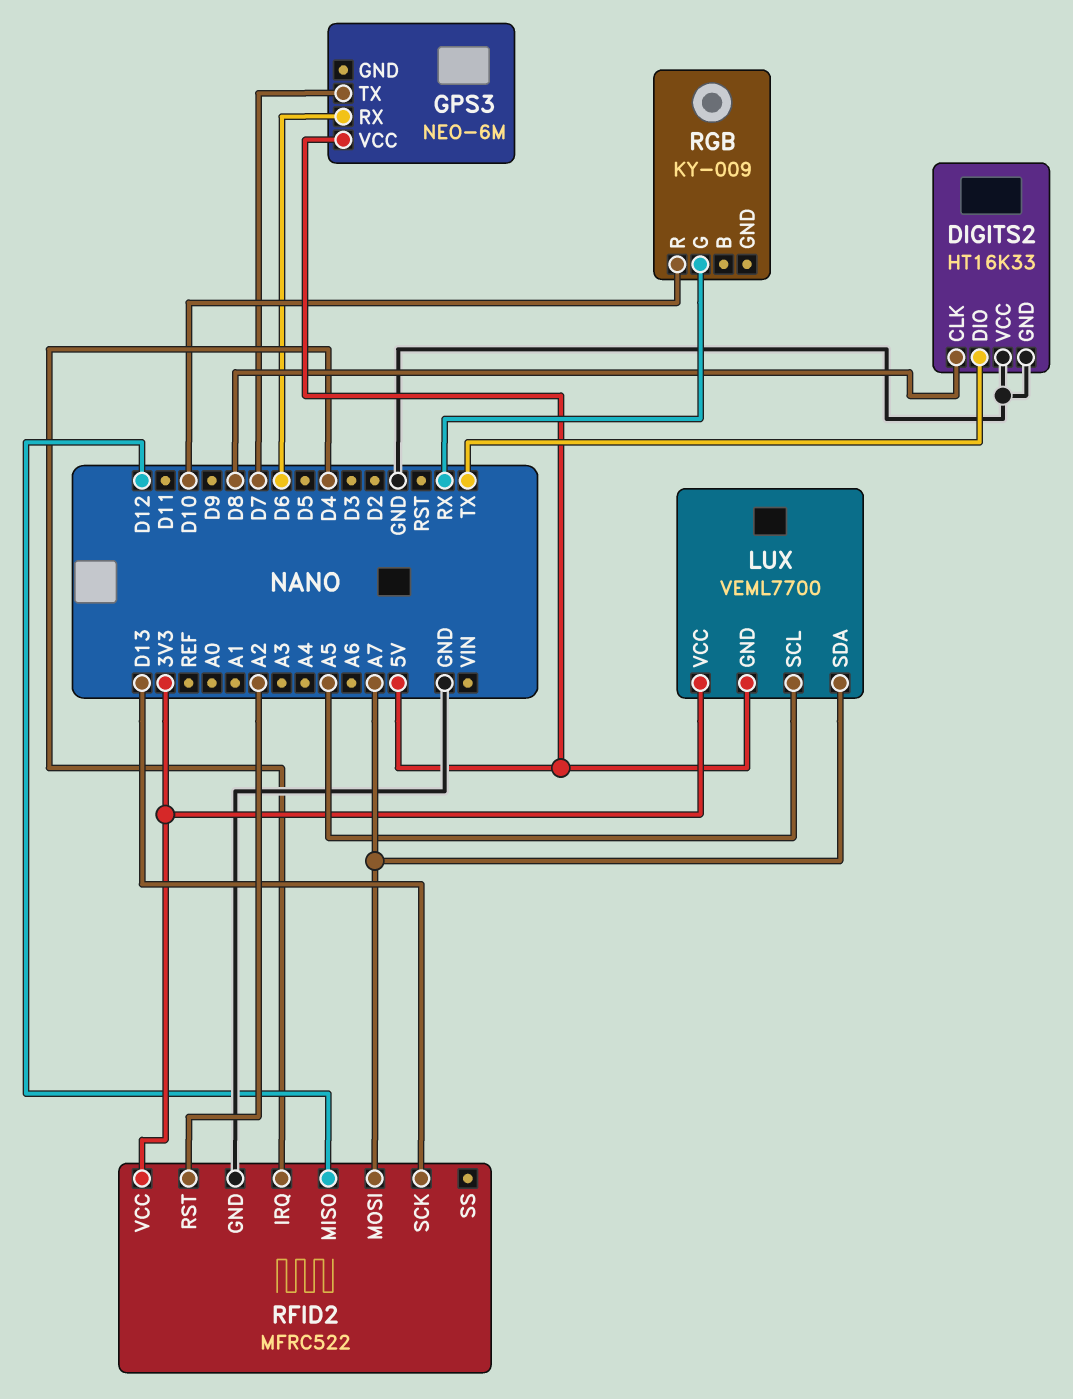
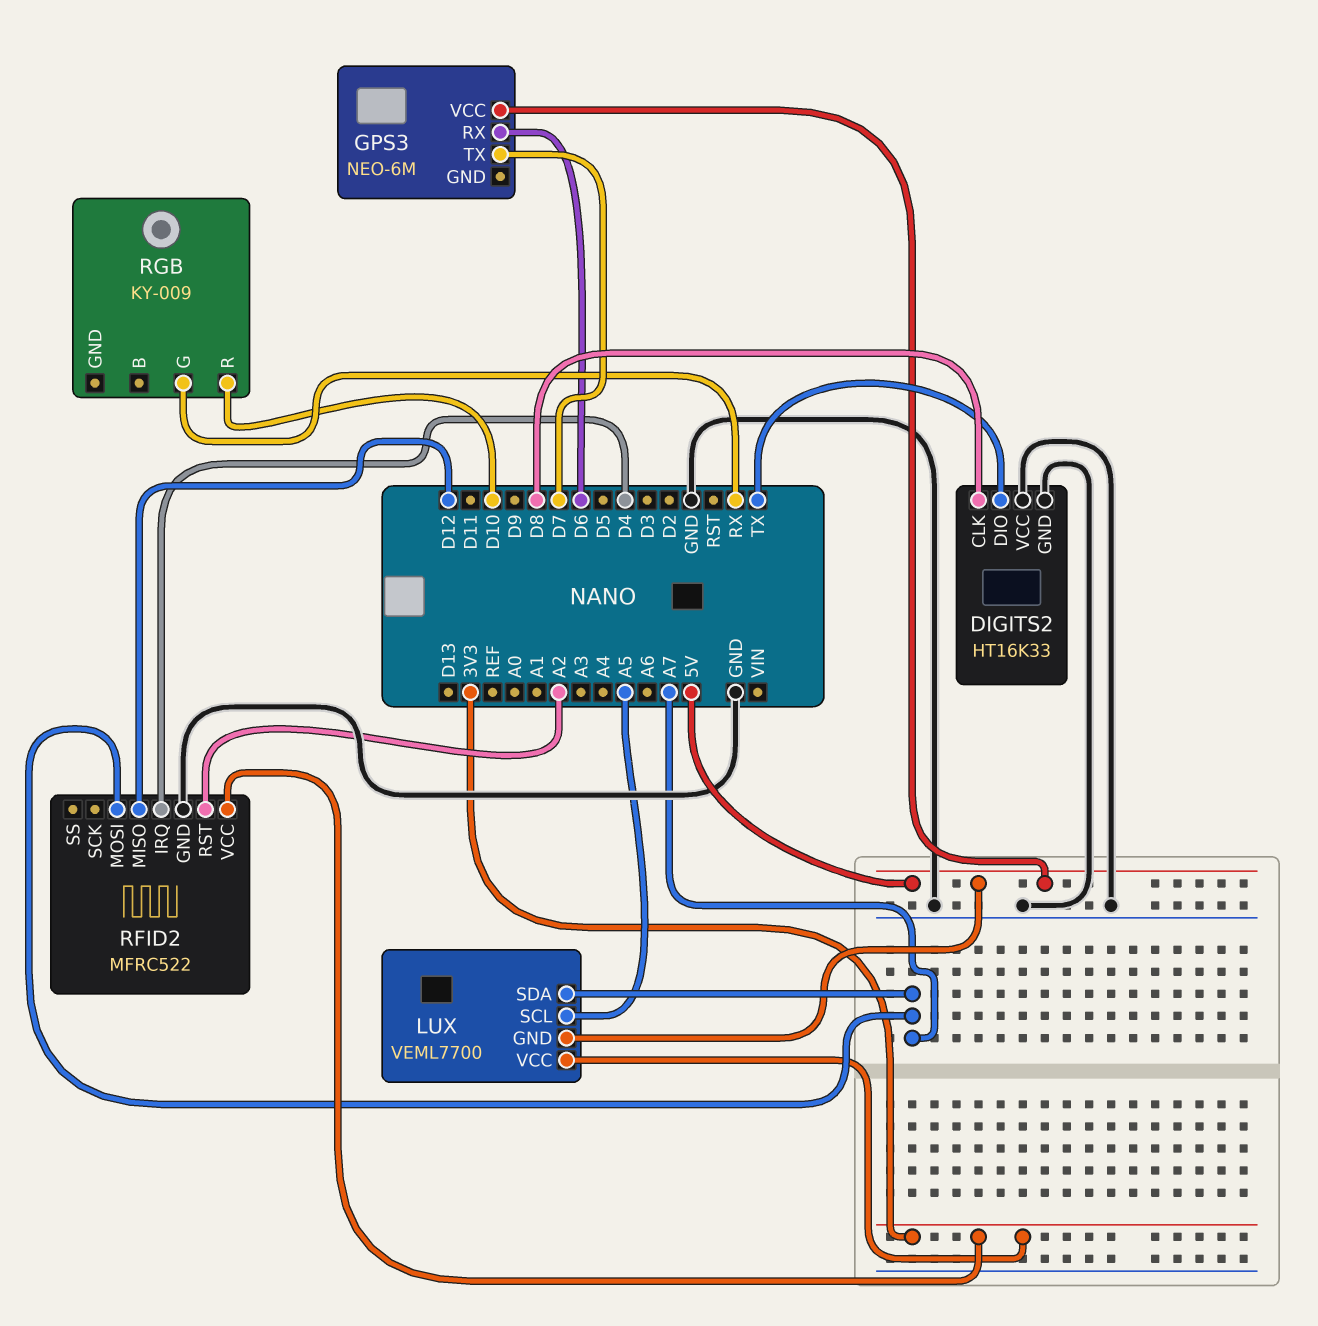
RFID2 pin SCK: D13 -> none

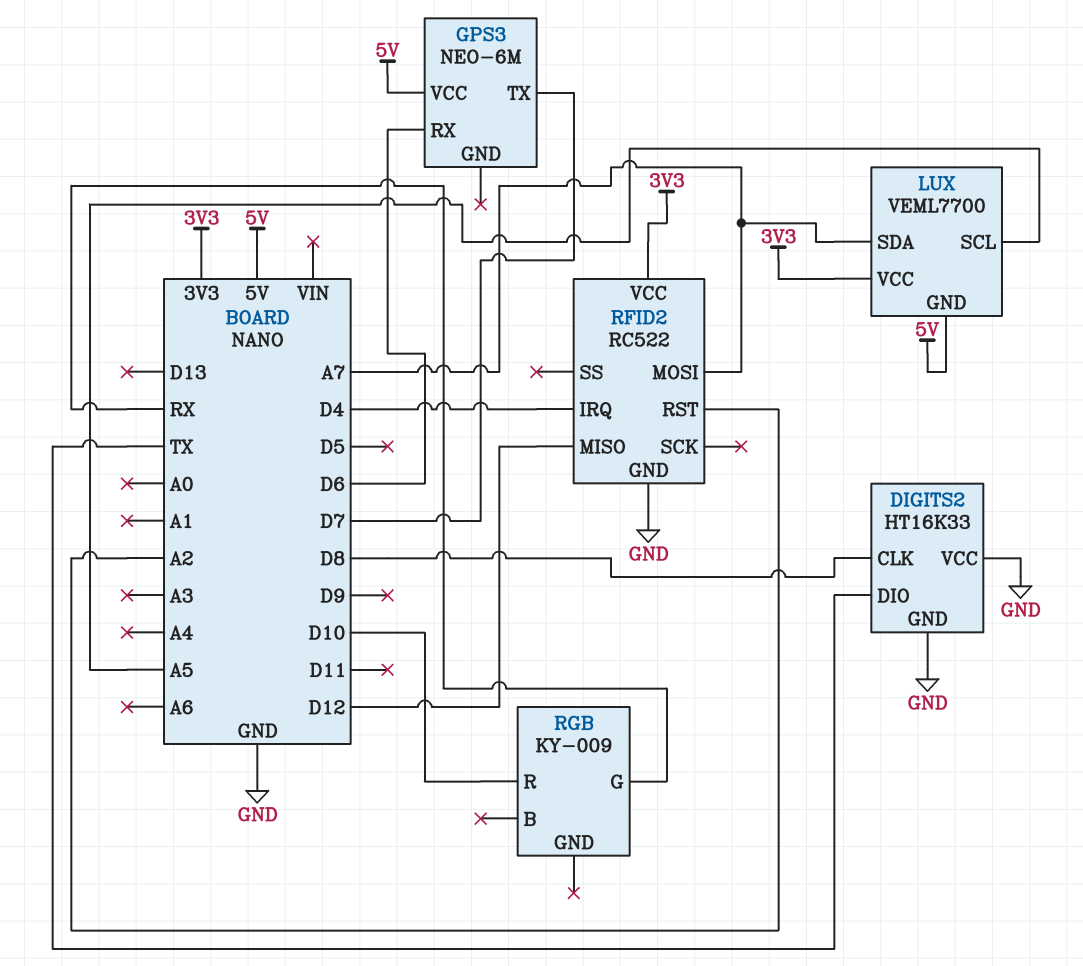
RFID2: MFRC522 -> RC522

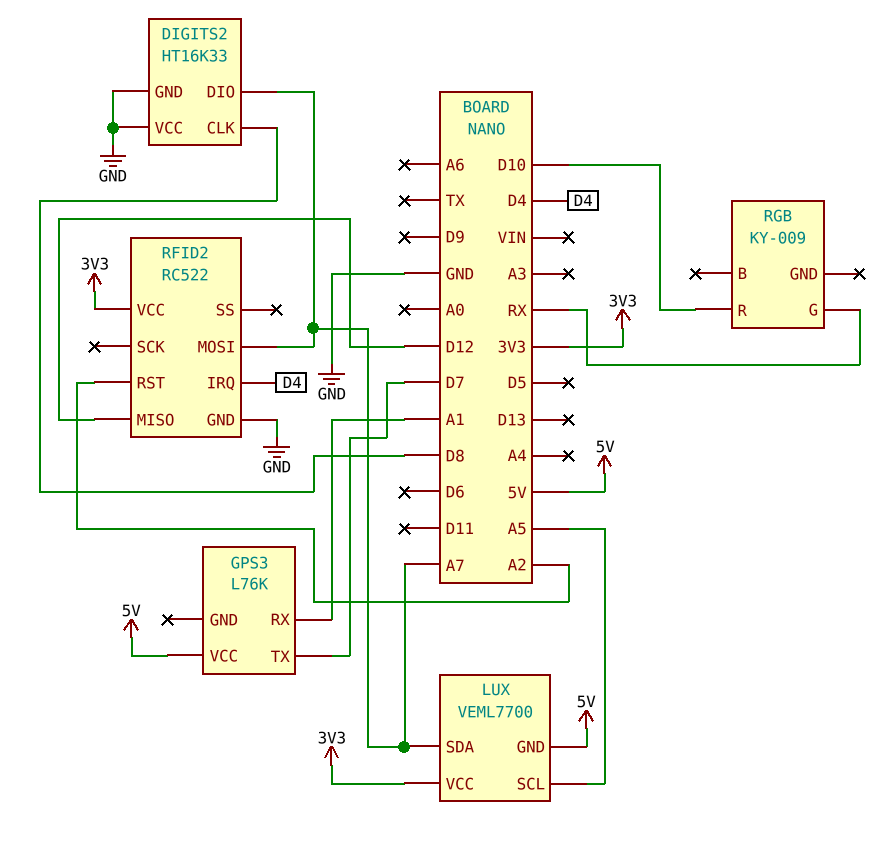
DIGITS2 pin DIO: TX -> A7
GPS3: NEO-6M -> L76K
GPS3 pin RX: D6 -> A1

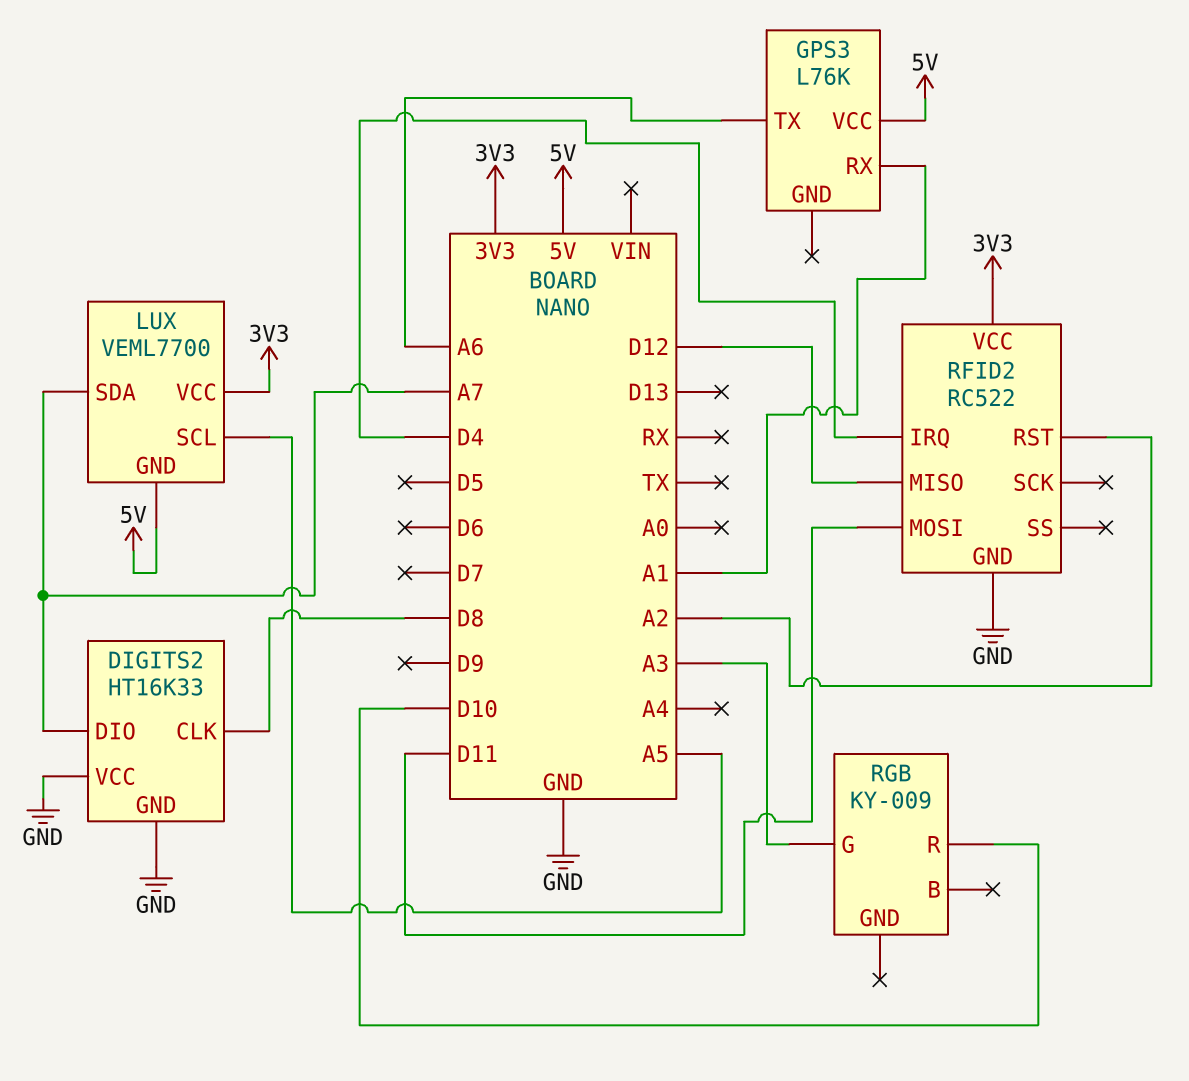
GPS3 pin TX: D7 -> A6
RFID2 pin MOSI: A7 -> D11
RGB pin G: RX -> A3

